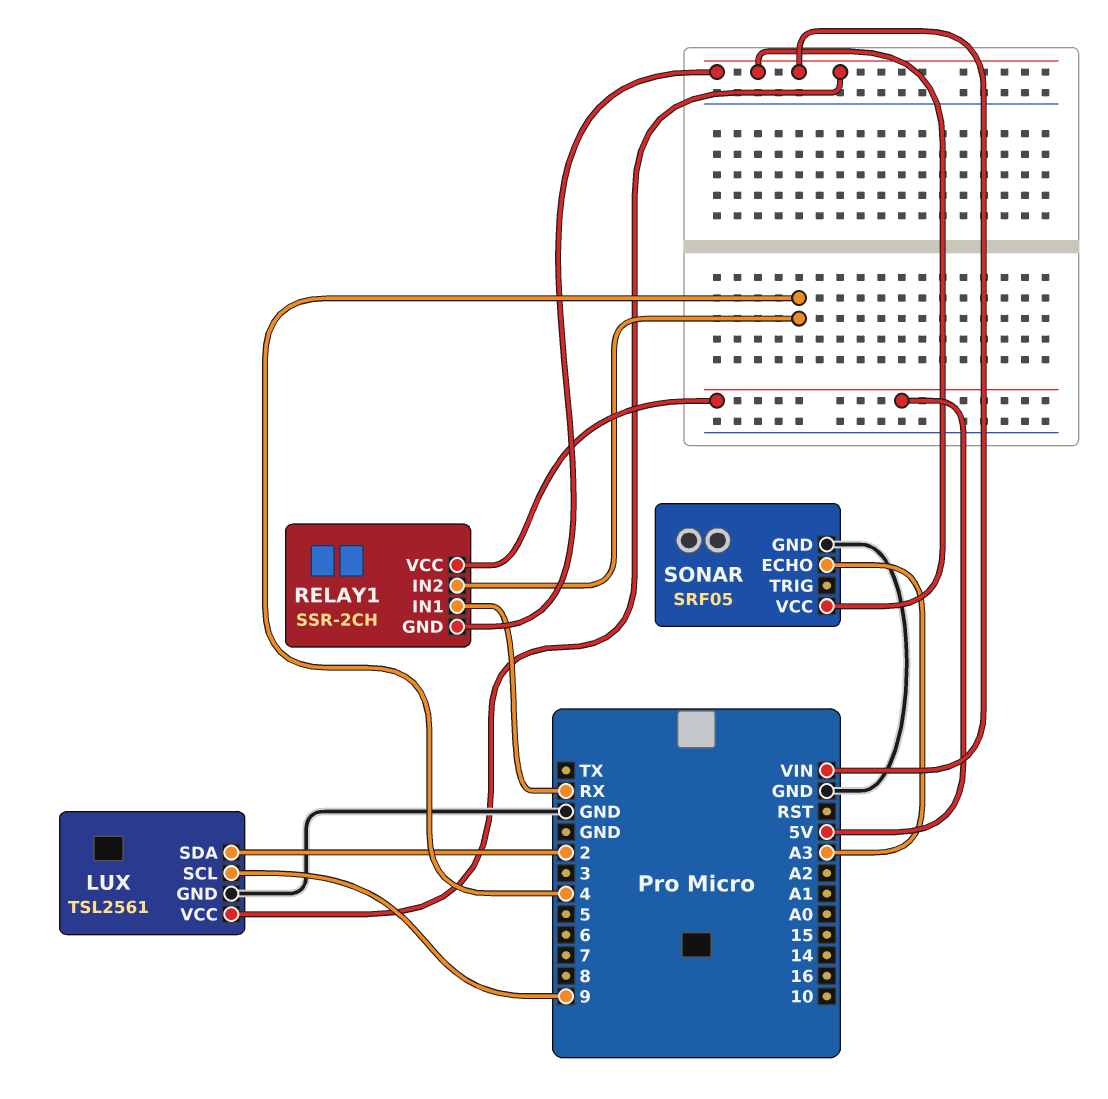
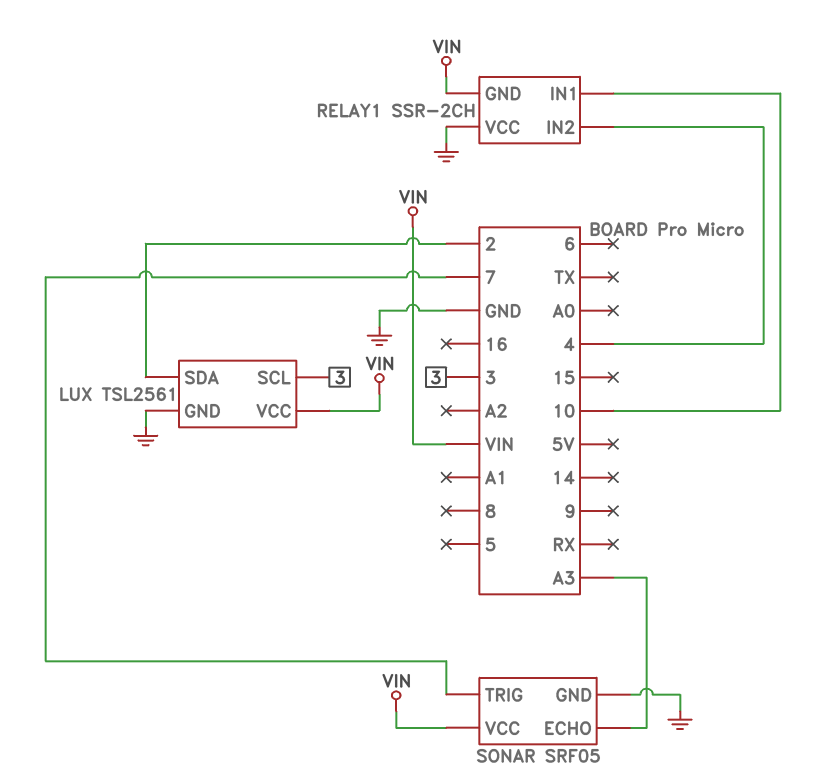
LUX pin SCL: 9 -> 3
RELAY1 pin IN1: RX -> 10
RELAY1 pin VCC: 5V -> GND
SONAR pin TRIG: none -> 7

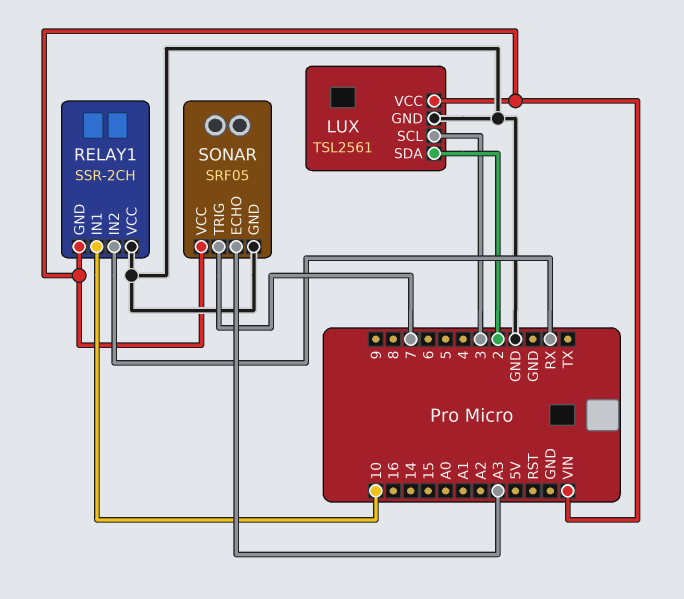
RELAY1 pin IN2: 4 -> RX

